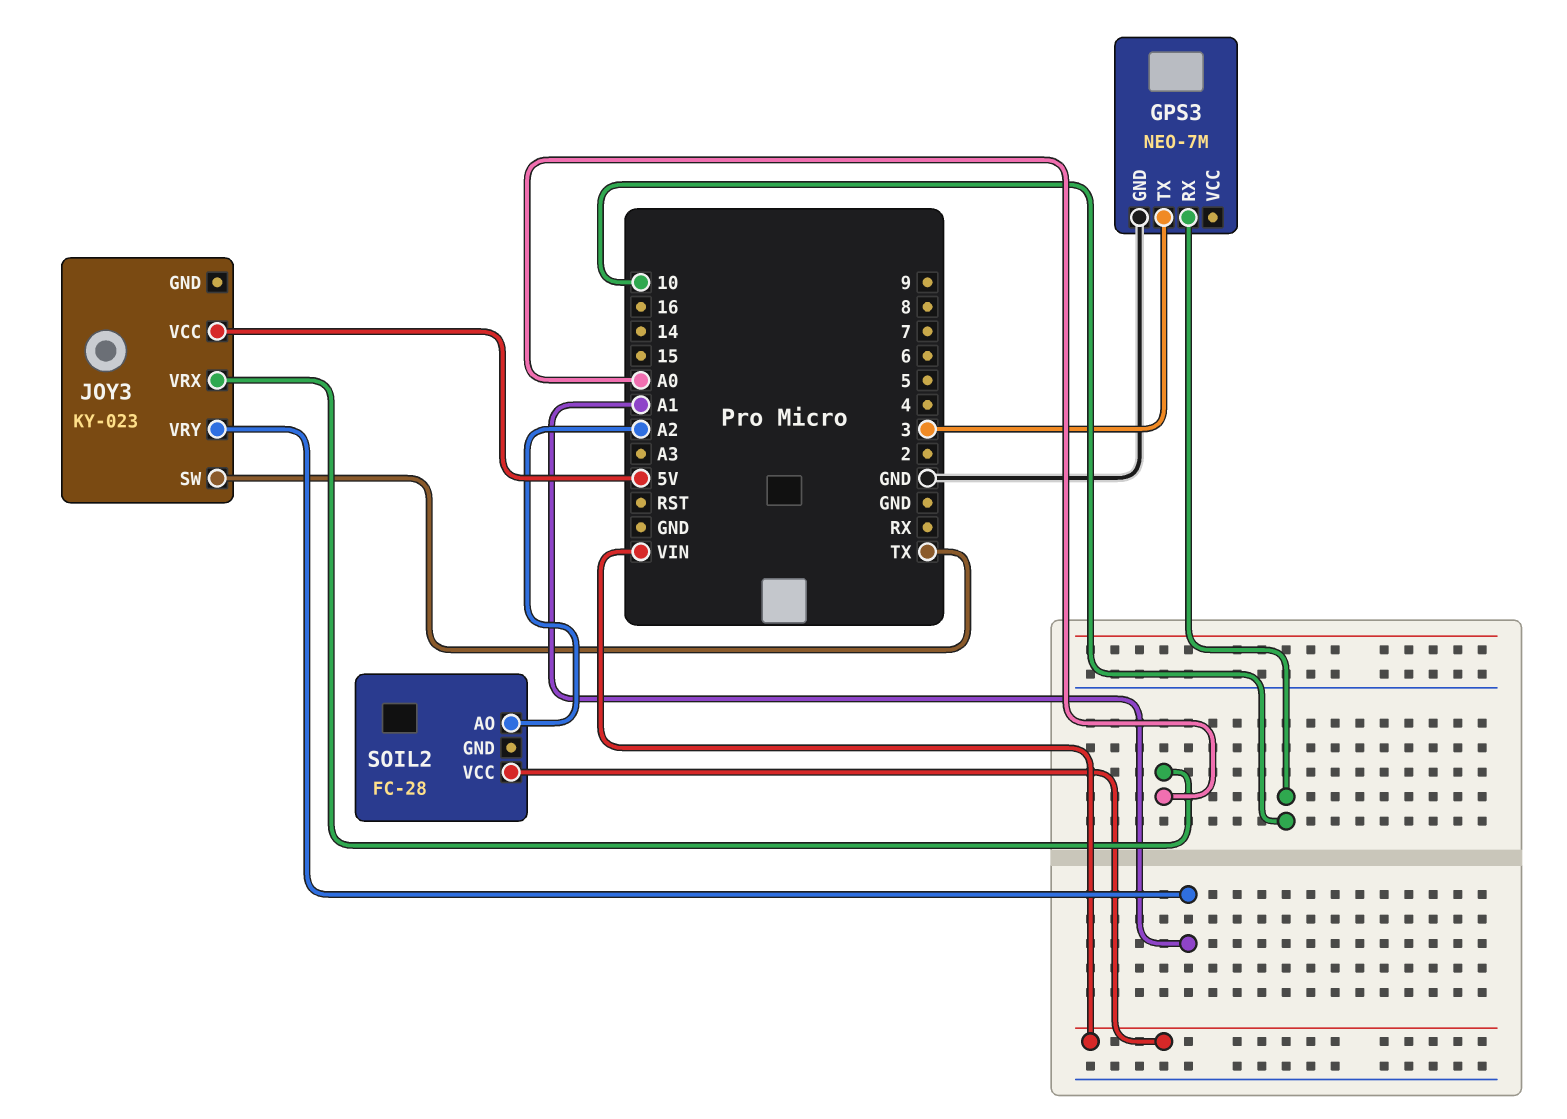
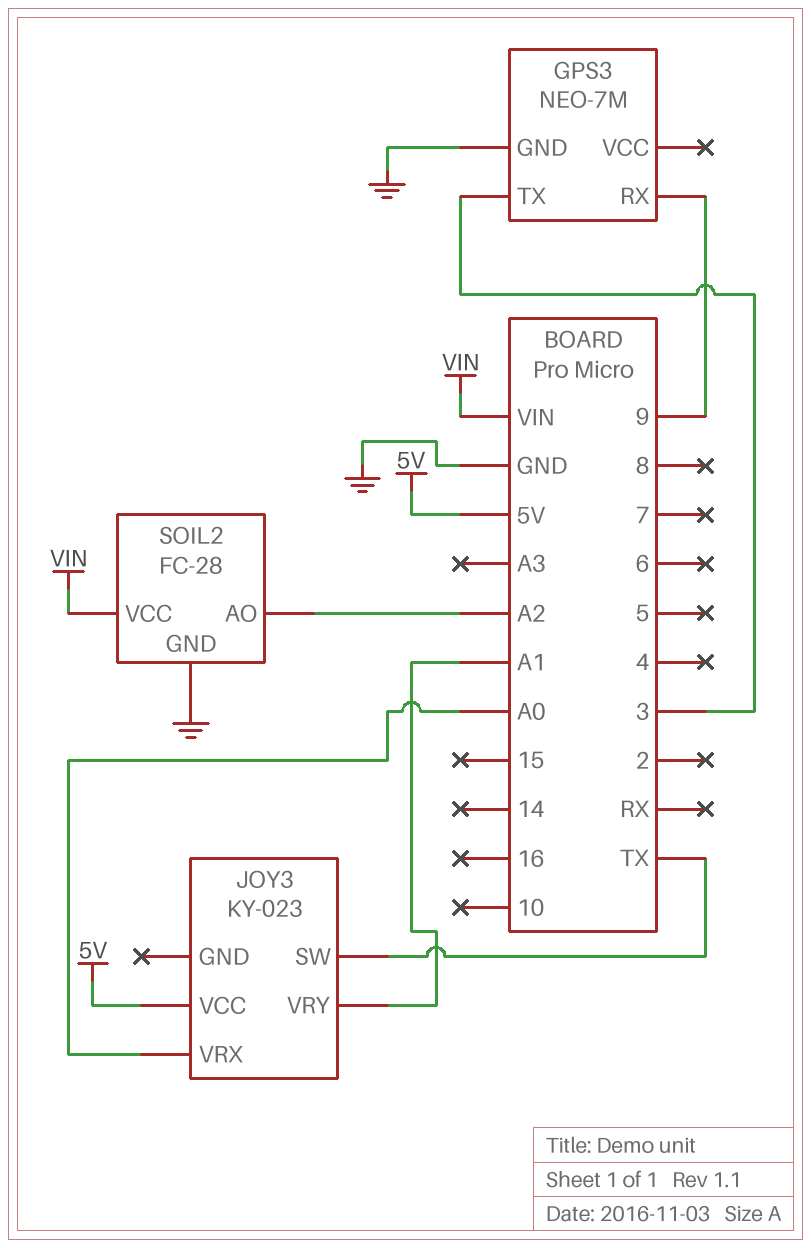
GPS3 pin RX: 10 -> 9
SOIL2 pin GND: none -> GND

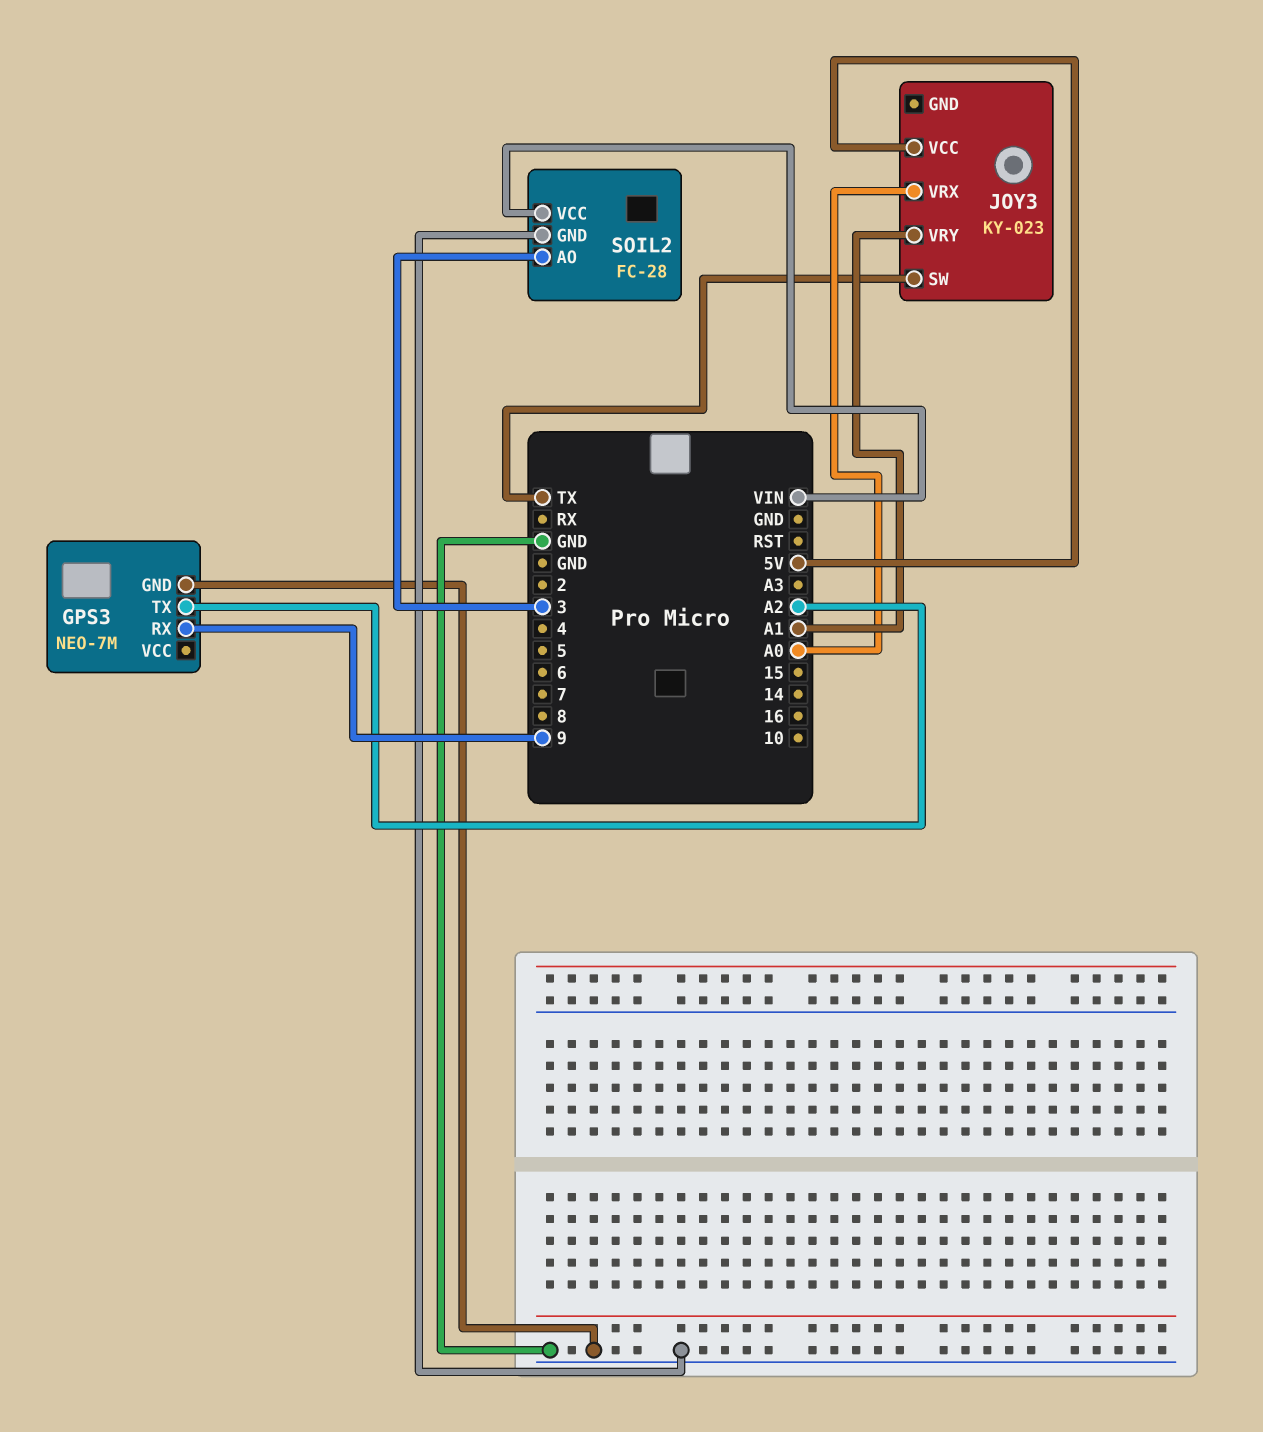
GPS3 pin TX: 3 -> A2
SOIL2 pin AO: A2 -> 3

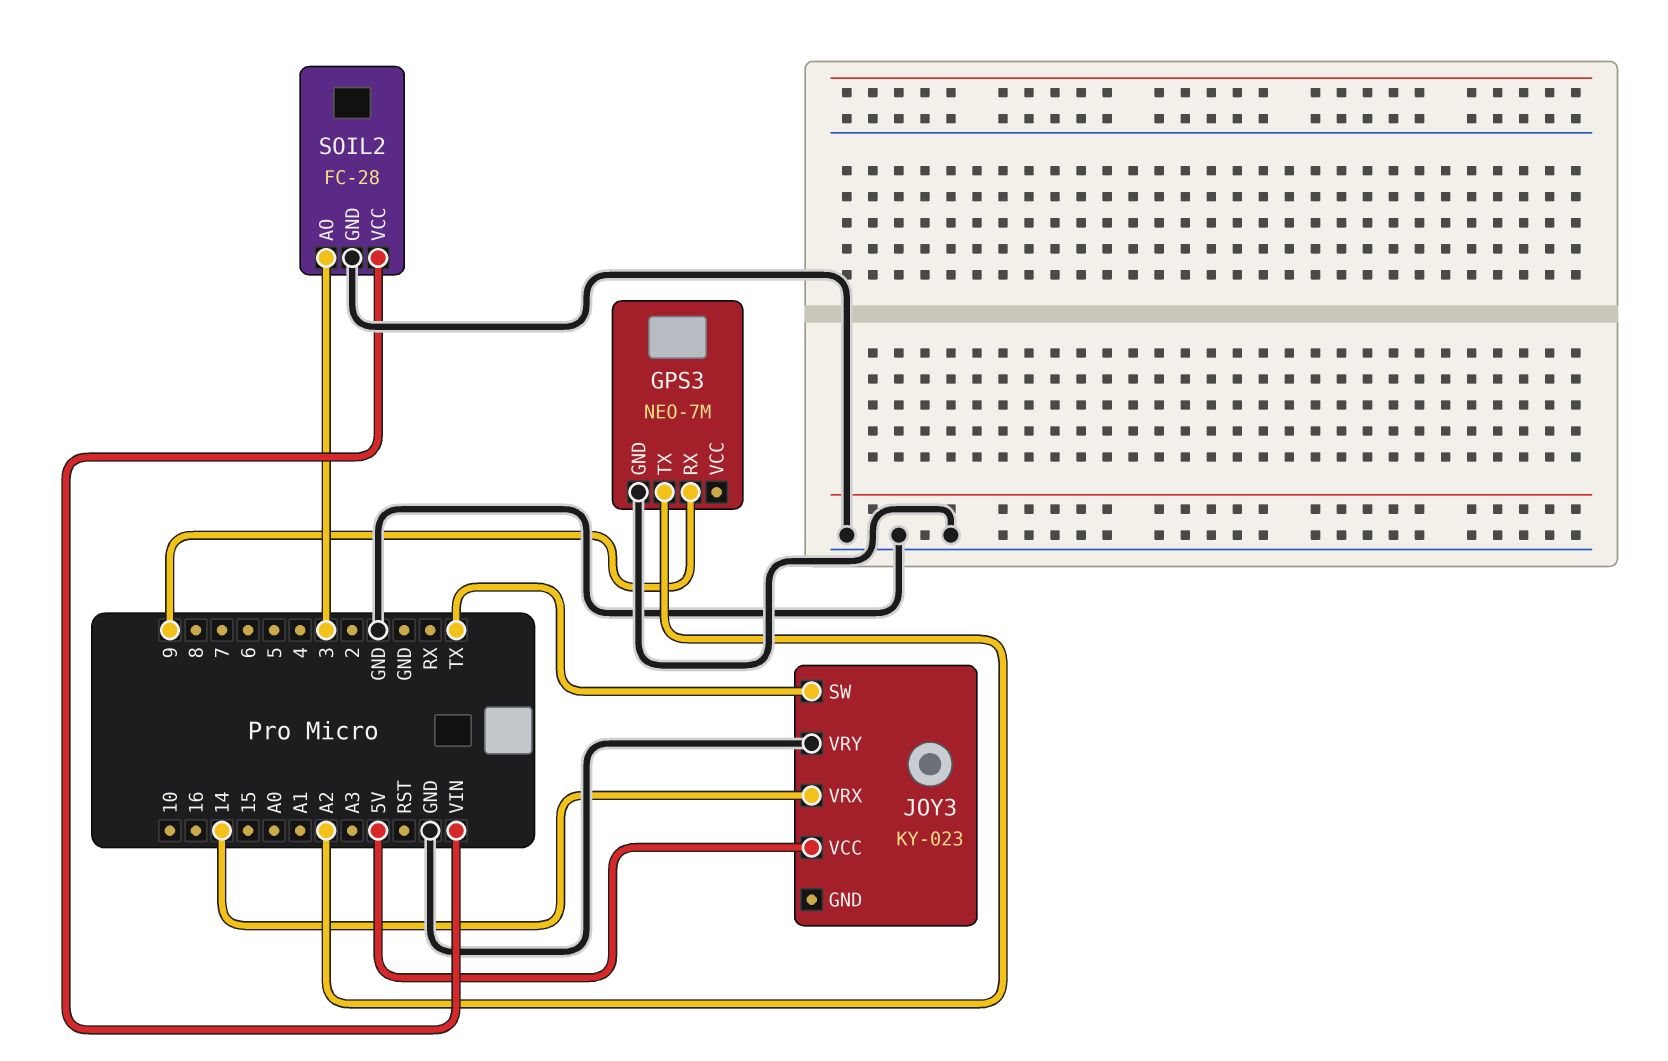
JOY3 pin VRX: A0 -> 14
JOY3 pin VRY: A1 -> GND

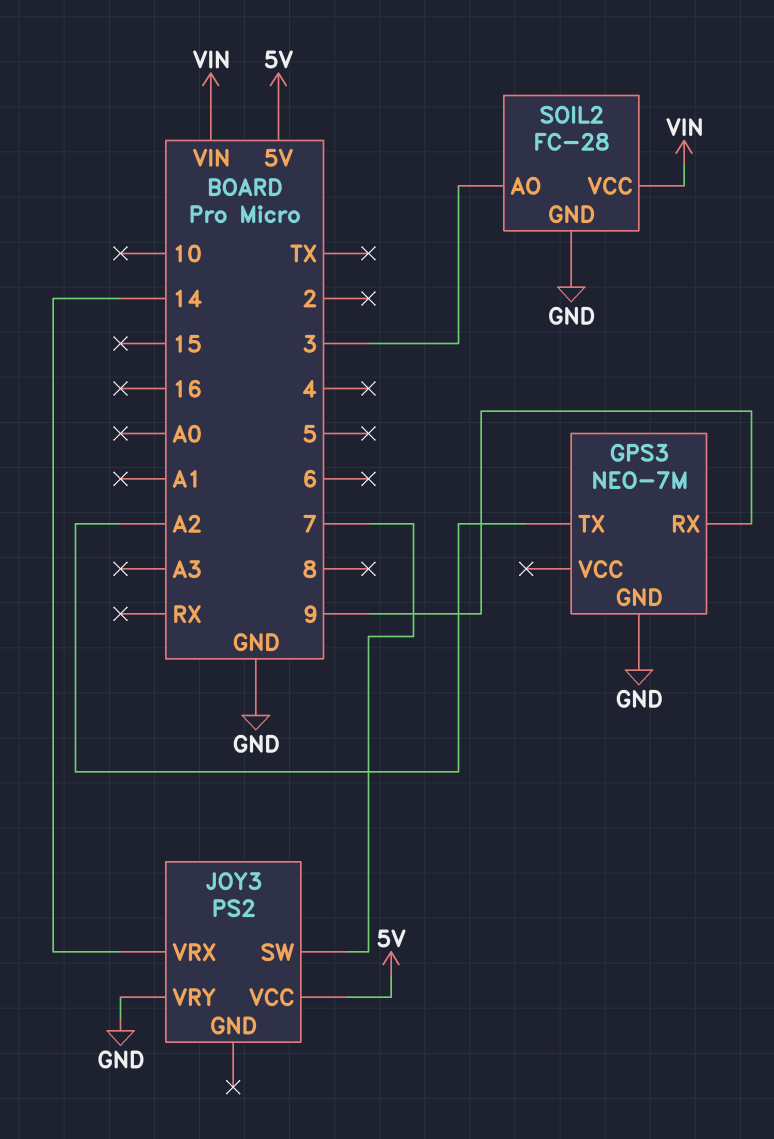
JOY3: KY-023 -> PS2
JOY3 pin SW: TX -> 7

